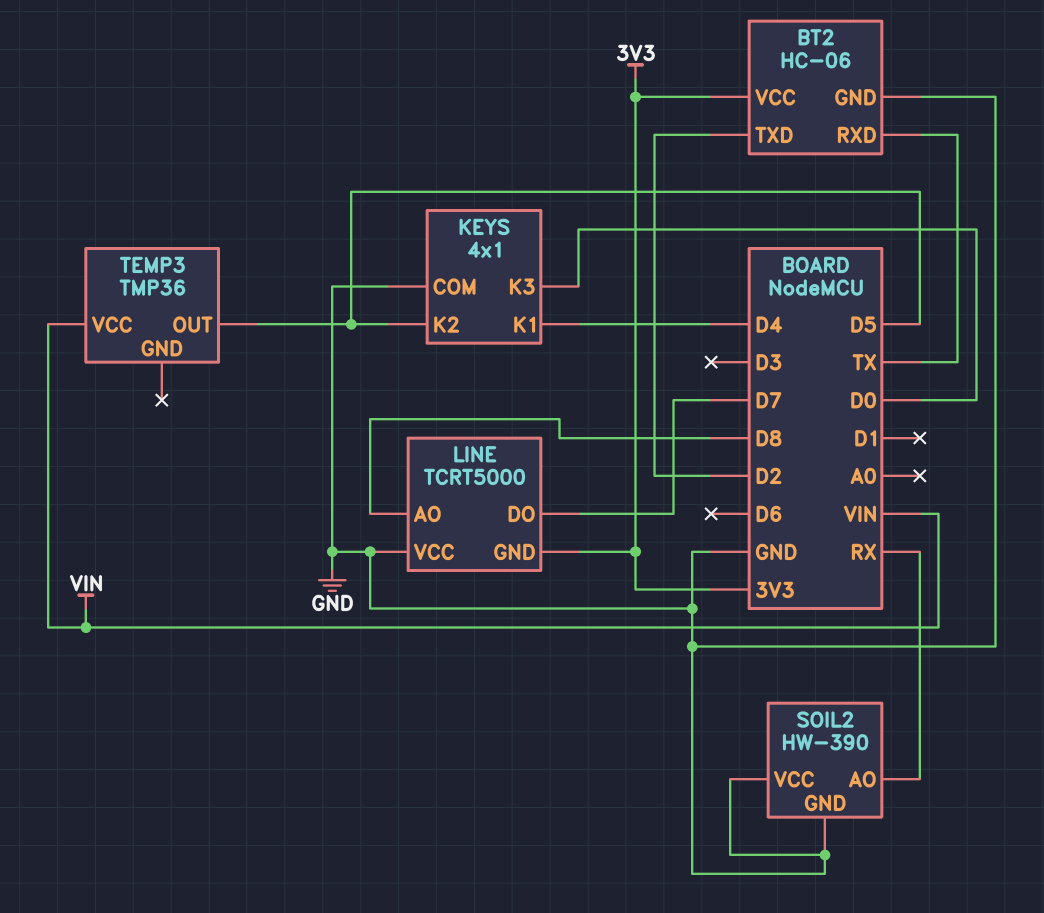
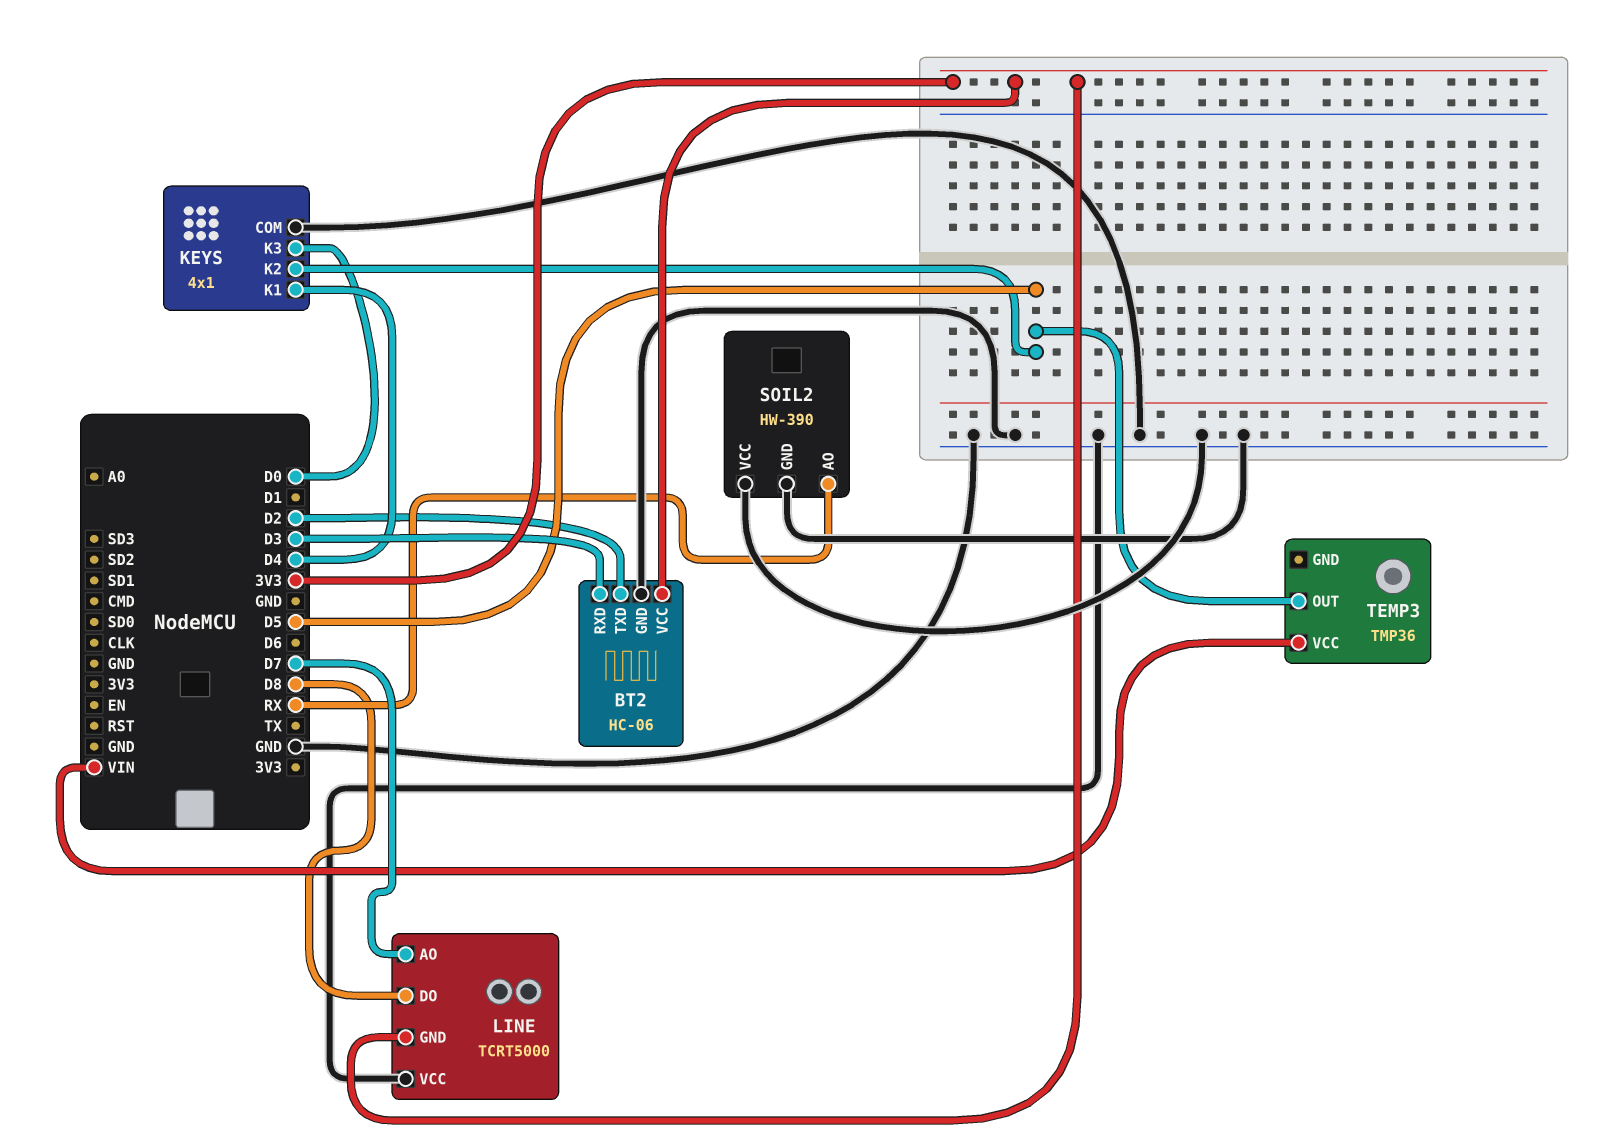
BT2 pin RXD: TX -> D3
LINE pin AO: D8 -> D7
LINE pin DO: D7 -> D8

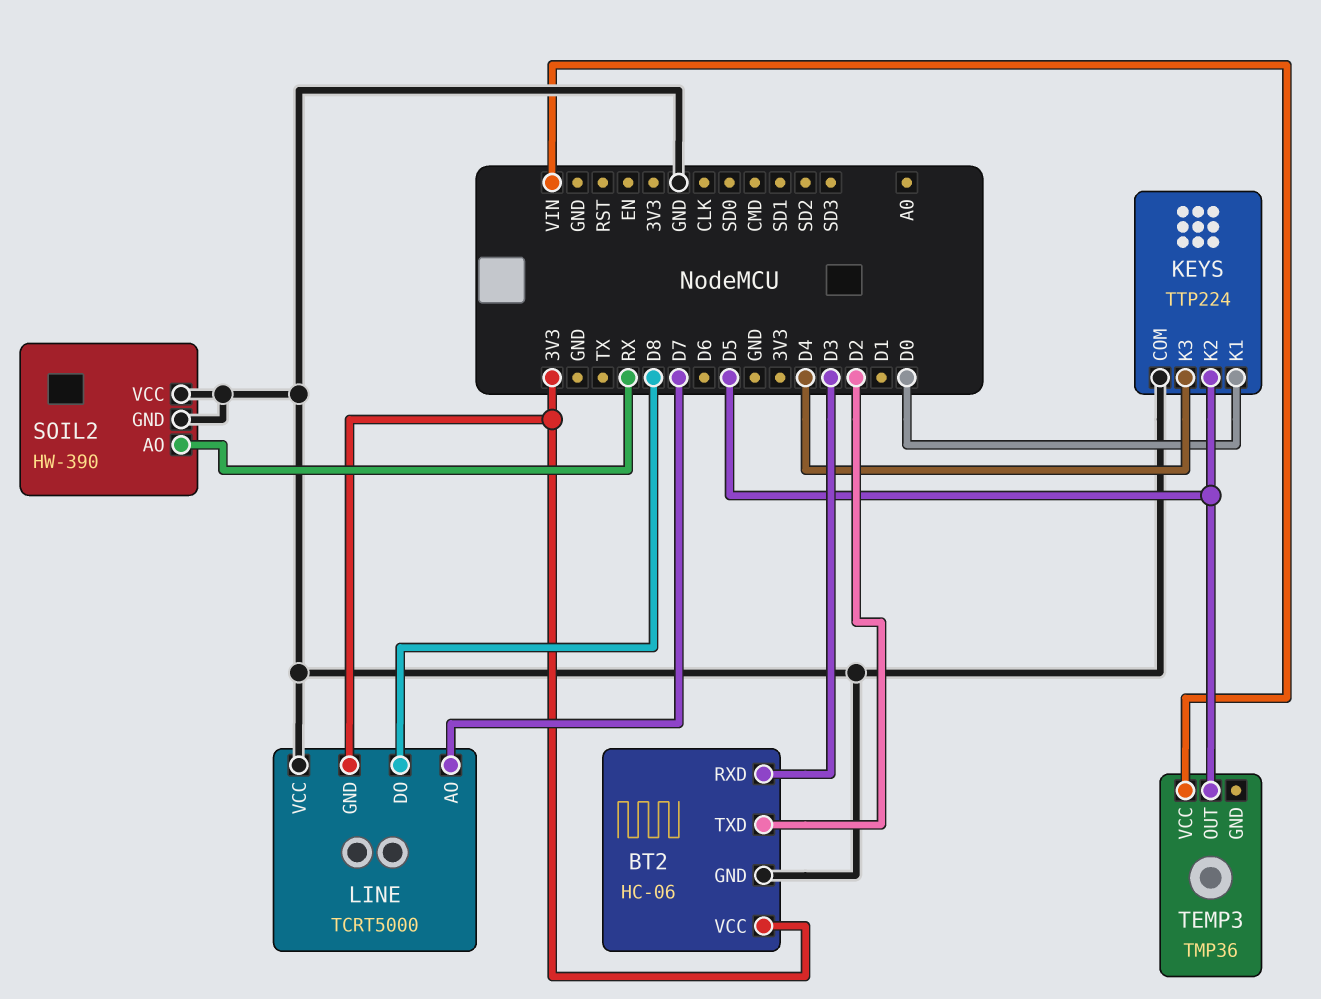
KEYS: 4x1 -> TTP224
KEYS pin K1: D4 -> D0
KEYS pin K3: D0 -> D4

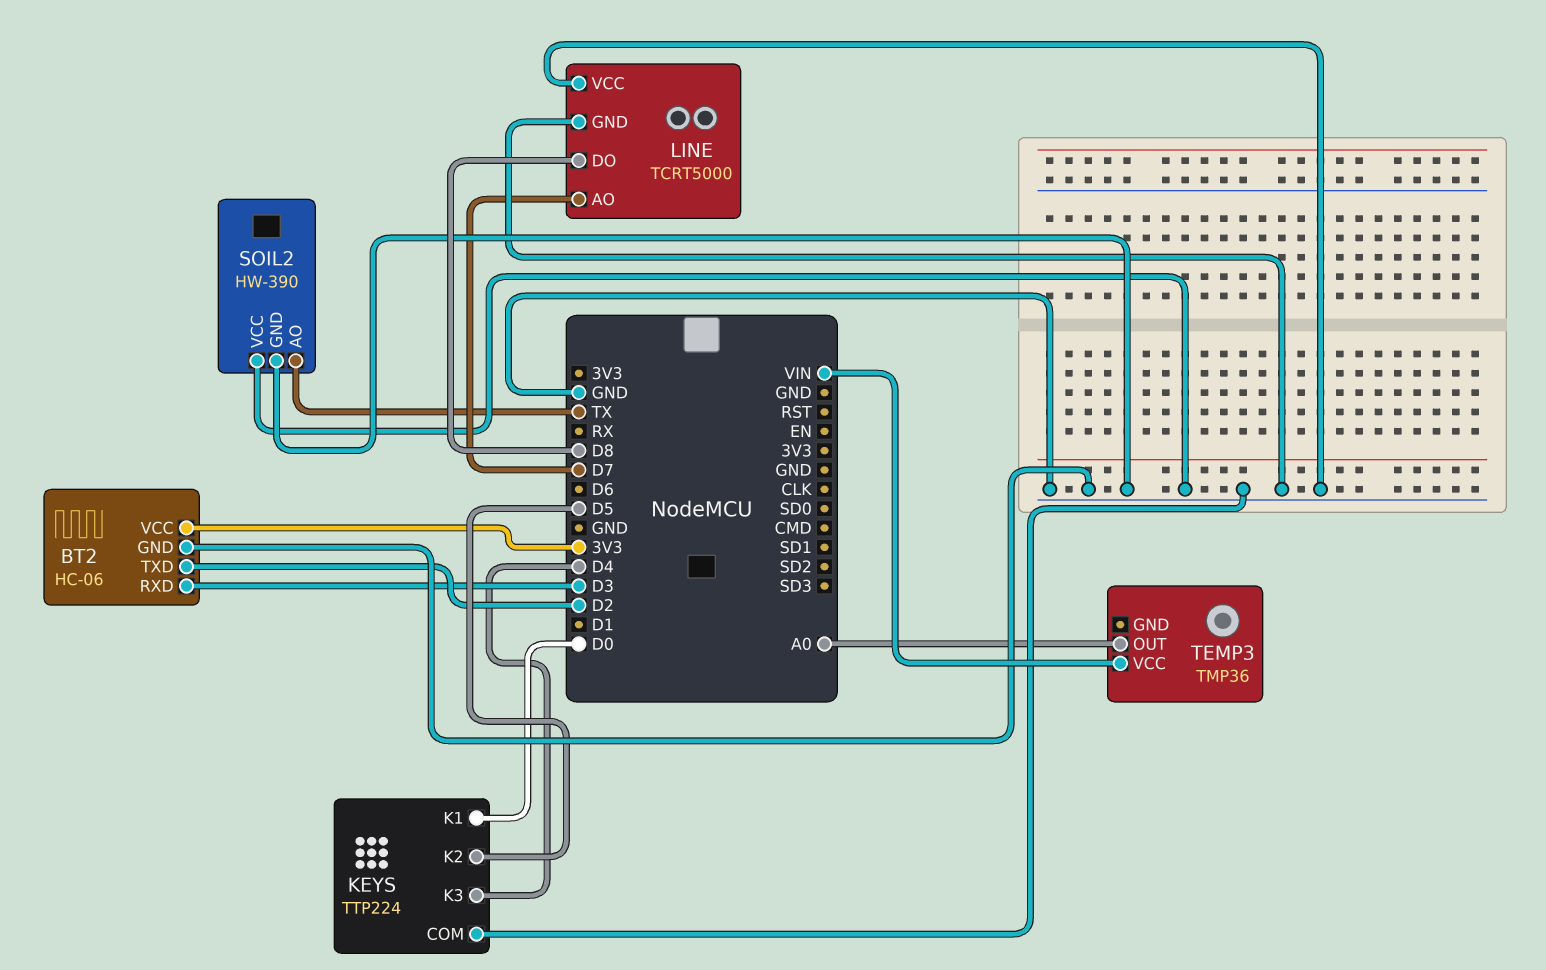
LINE pin GND: 3V3 -> GND
SOIL2 pin AO: RX -> TX
TEMP3 pin OUT: D5 -> A0

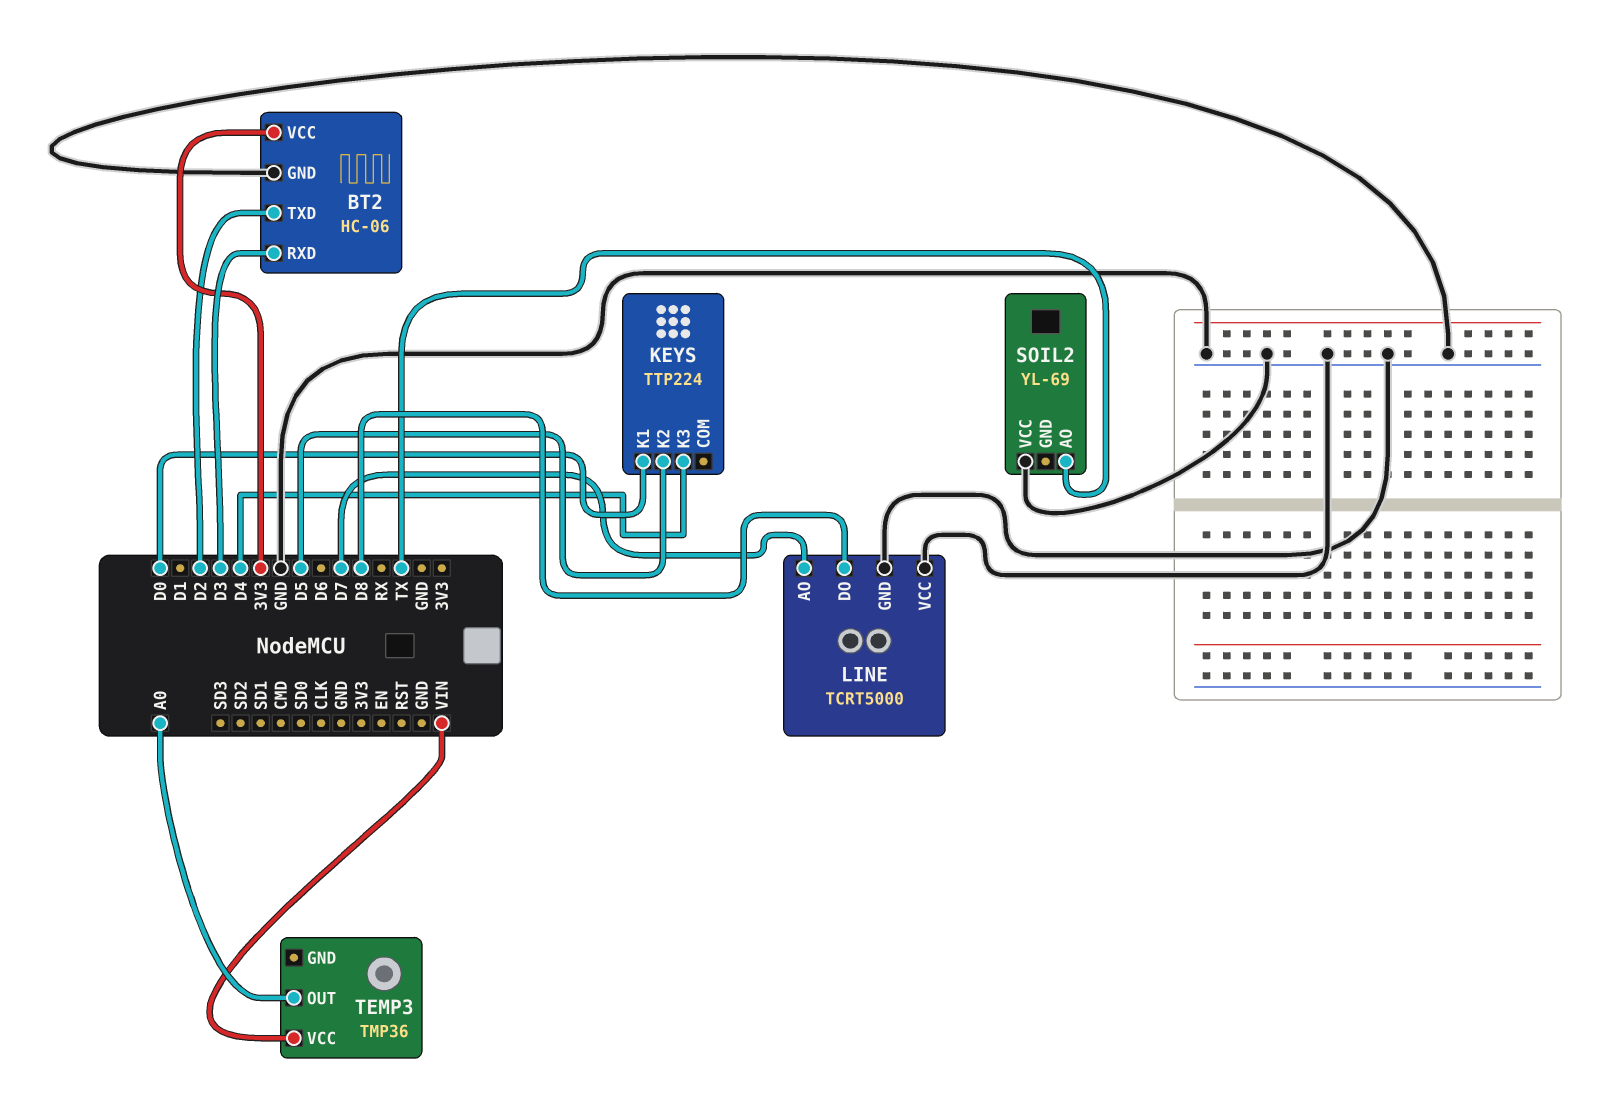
KEYS pin COM: GND -> none
SOIL2: HW-390 -> YL-69
SOIL2 pin GND: GND -> none

